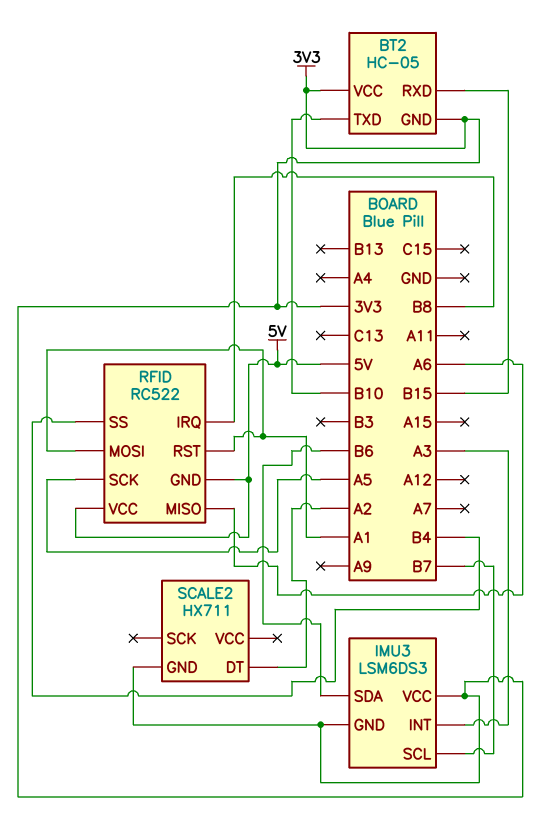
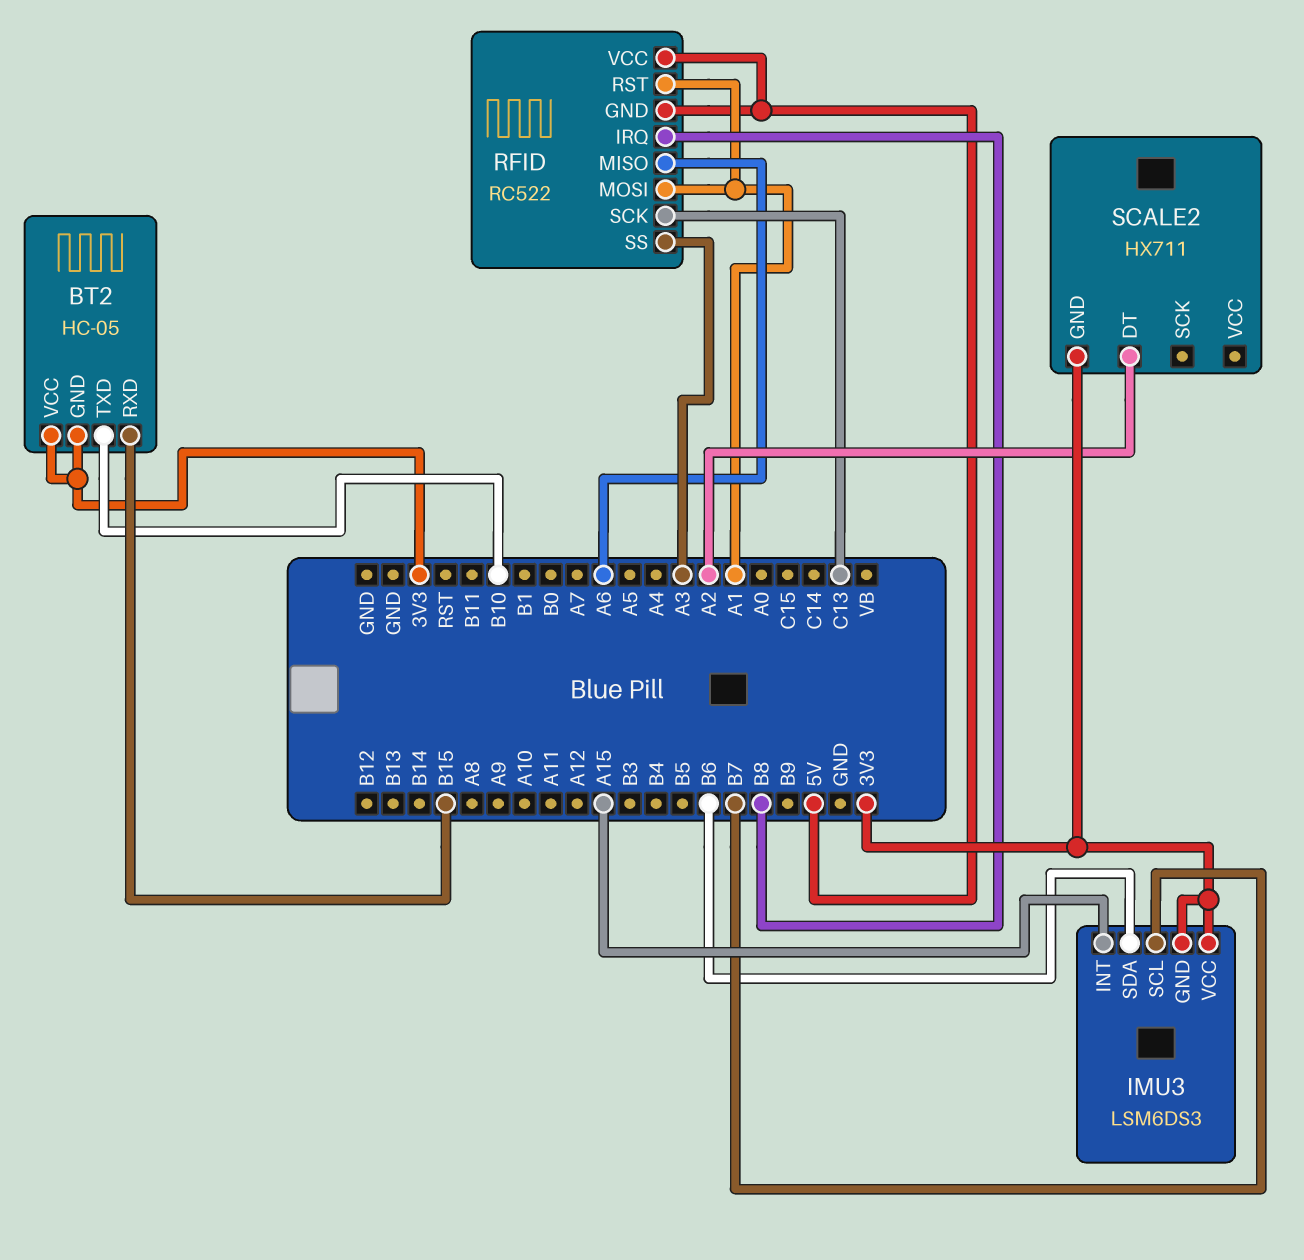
IMU3 pin INT: A3 -> A15
RFID pin SCK: A5 -> C13
RFID pin SS: B4 -> A3

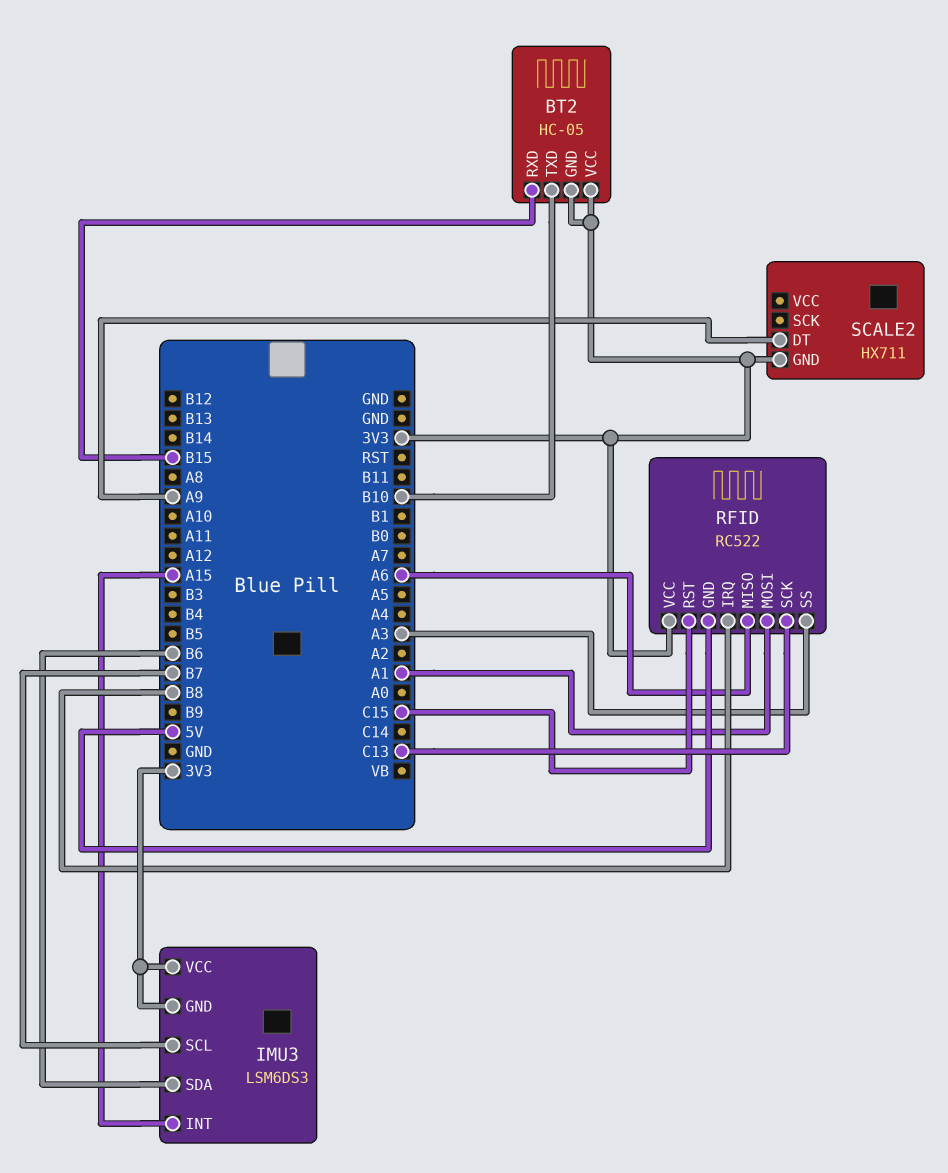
RFID pin RST: A1 -> C15
RFID pin VCC: 5V -> 3V3
SCALE2 pin DT: A2 -> A9

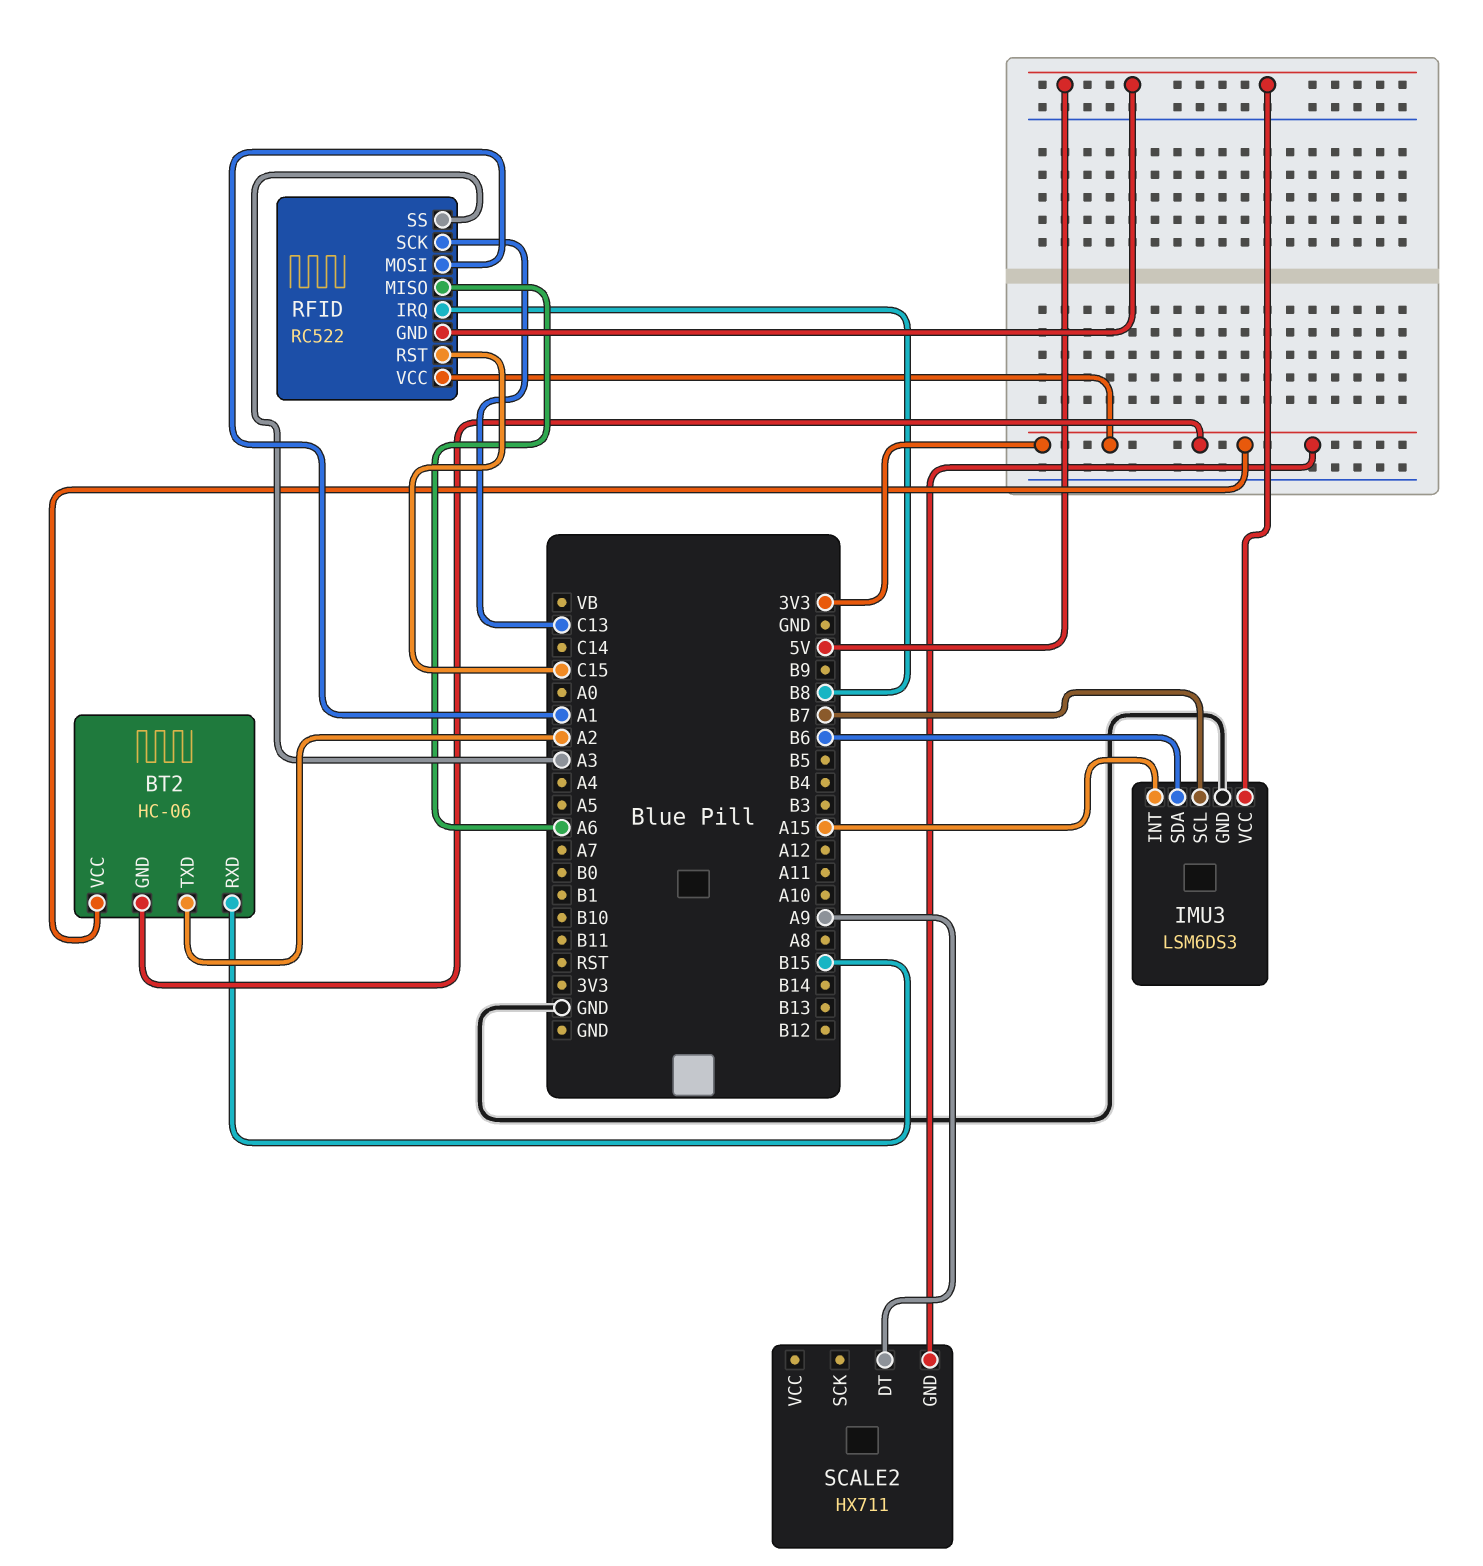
BT2: HC-05 -> HC-06
BT2 pin TXD: B10 -> A2
IMU3 pin GND: 3V3 -> GND
IMU3 pin VCC: 3V3 -> 5V

